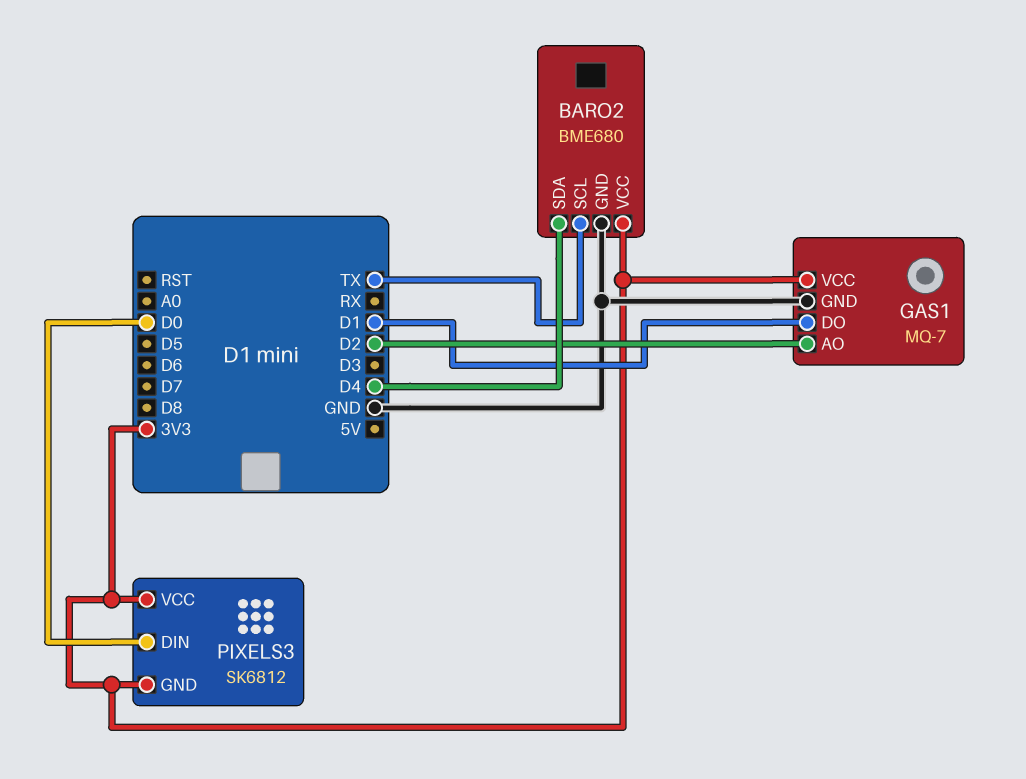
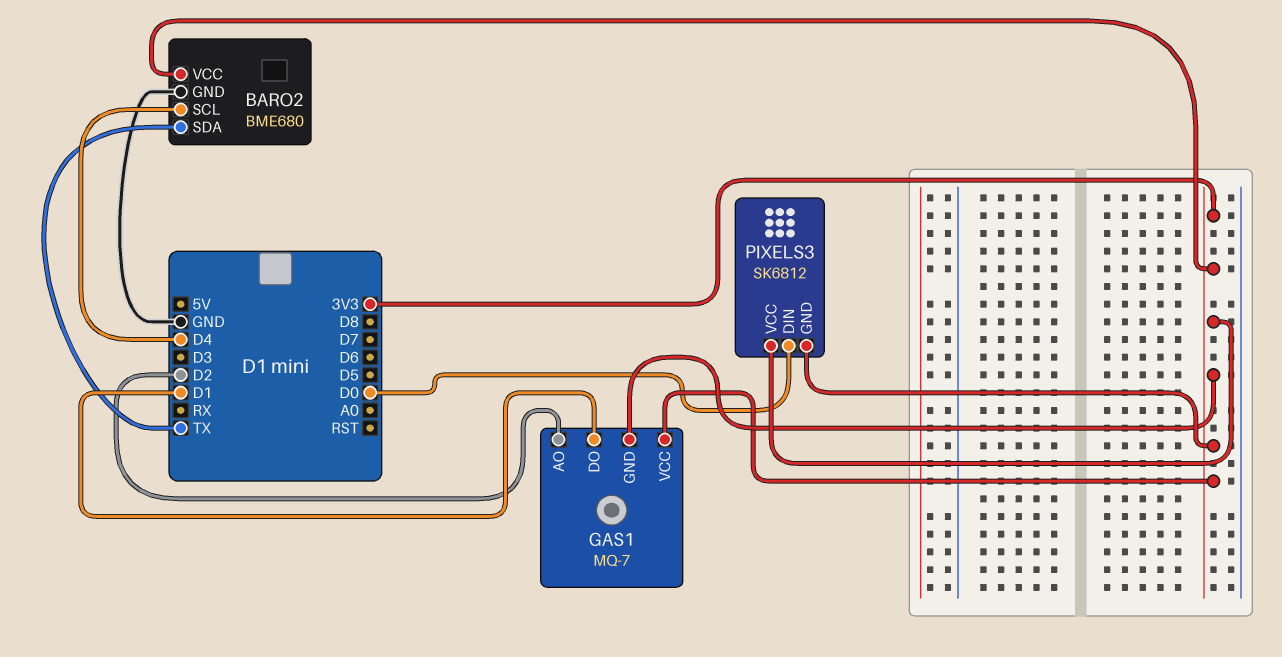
BARO2 pin SCL: TX -> D4
BARO2 pin SDA: D4 -> TX
GAS1 pin GND: GND -> 3V3

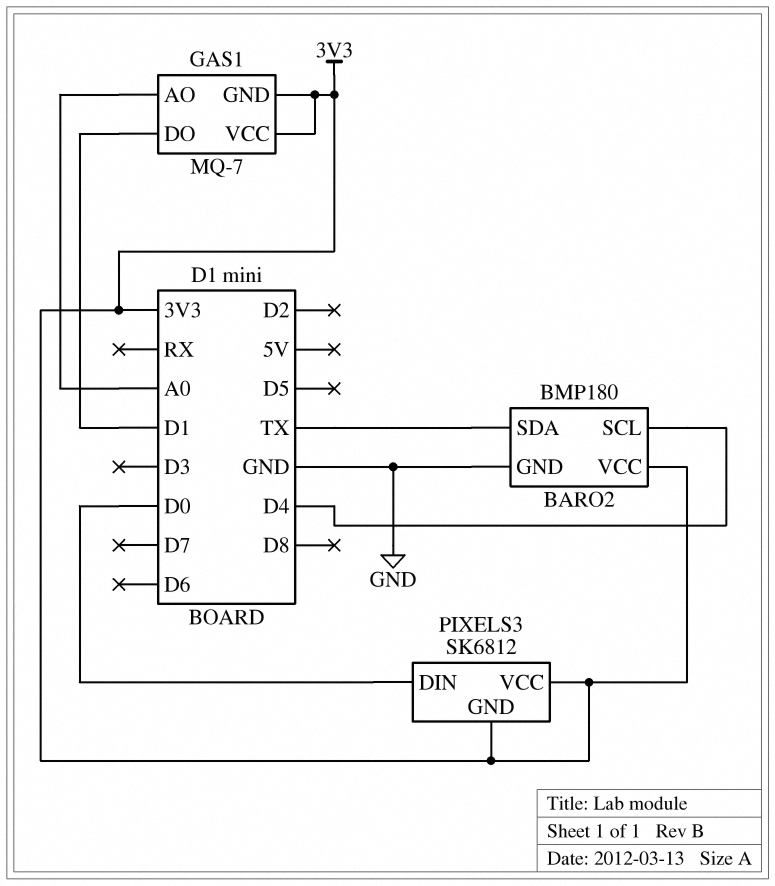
BARO2: BME680 -> BMP180
GAS1 pin AO: D2 -> A0

